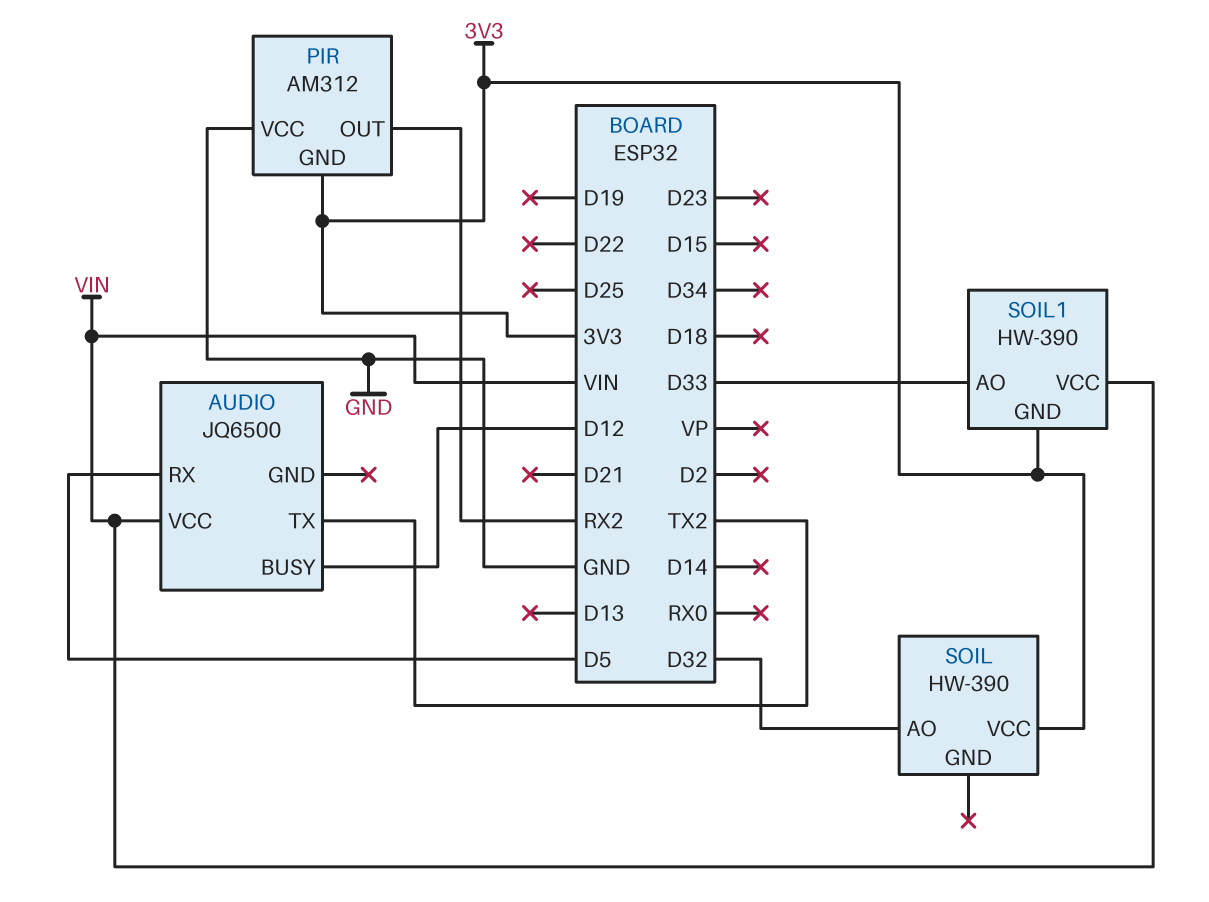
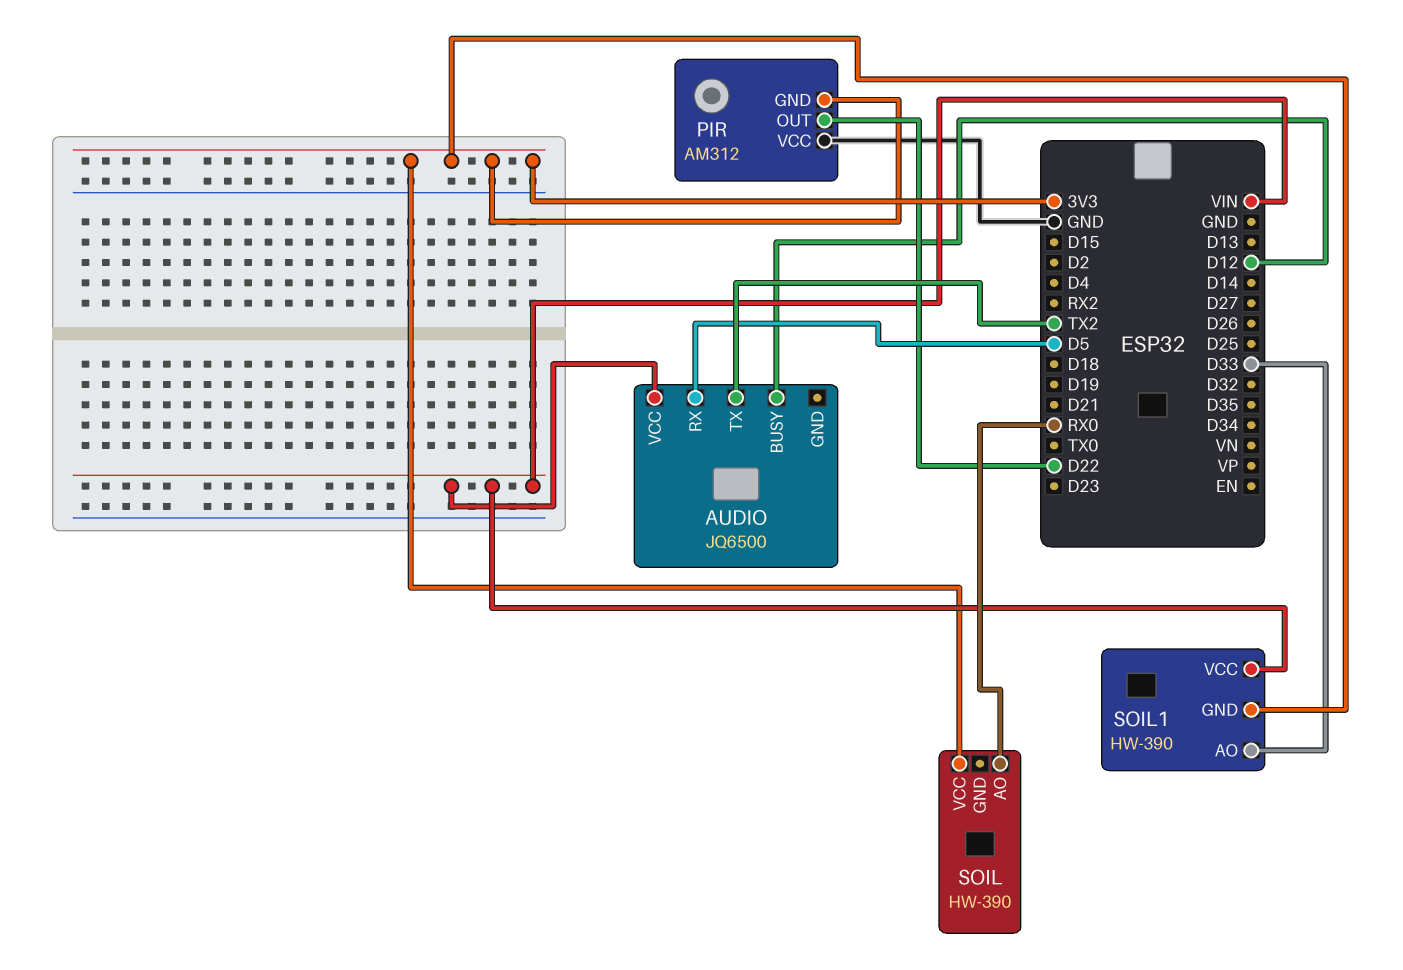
PIR pin OUT: RX2 -> D22
SOIL pin AO: D32 -> RX0

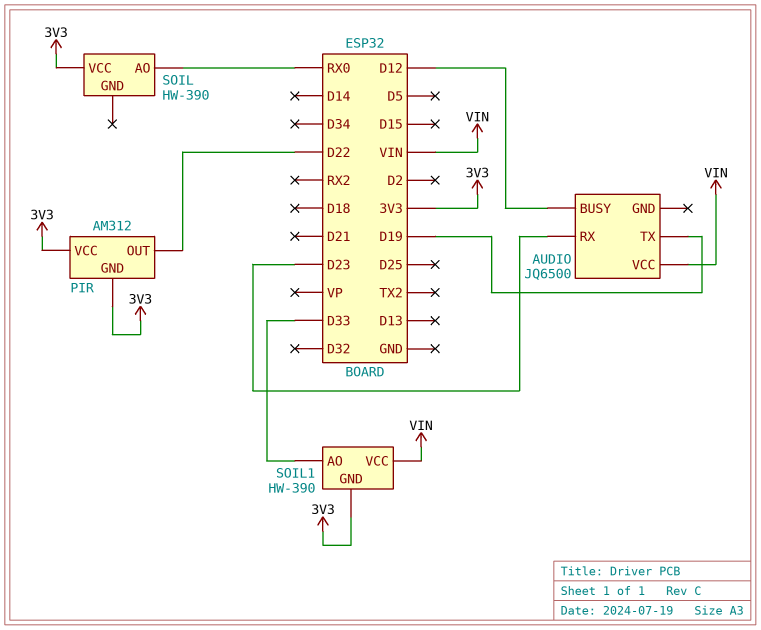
AUDIO pin RX: D5 -> D23
AUDIO pin TX: TX2 -> D19
PIR pin VCC: GND -> 3V3

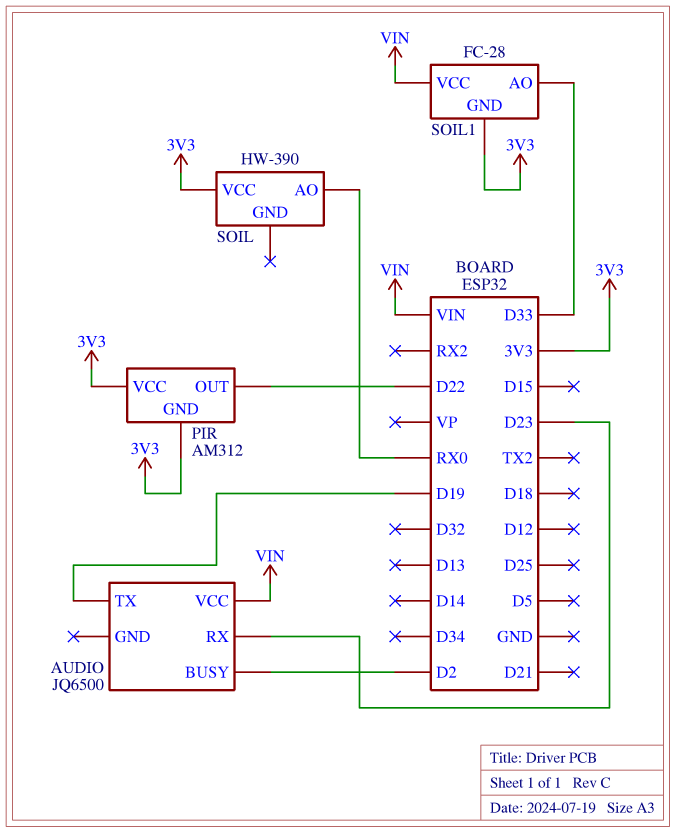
AUDIO pin BUSY: D12 -> D2
SOIL1: HW-390 -> FC-28

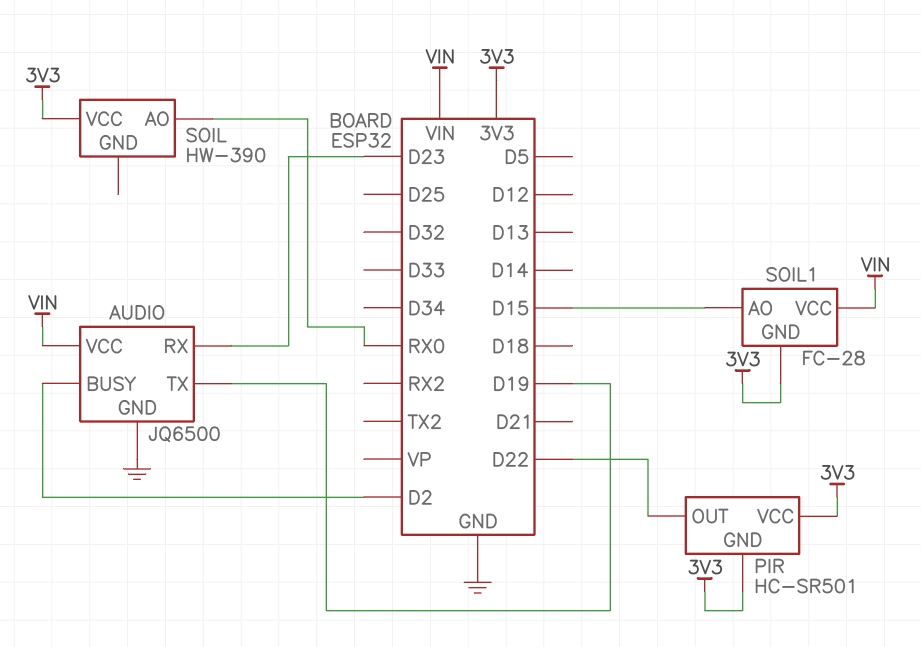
AUDIO pin GND: none -> GND
PIR: AM312 -> HC-SR501
SOIL1 pin AO: D33 -> D15

